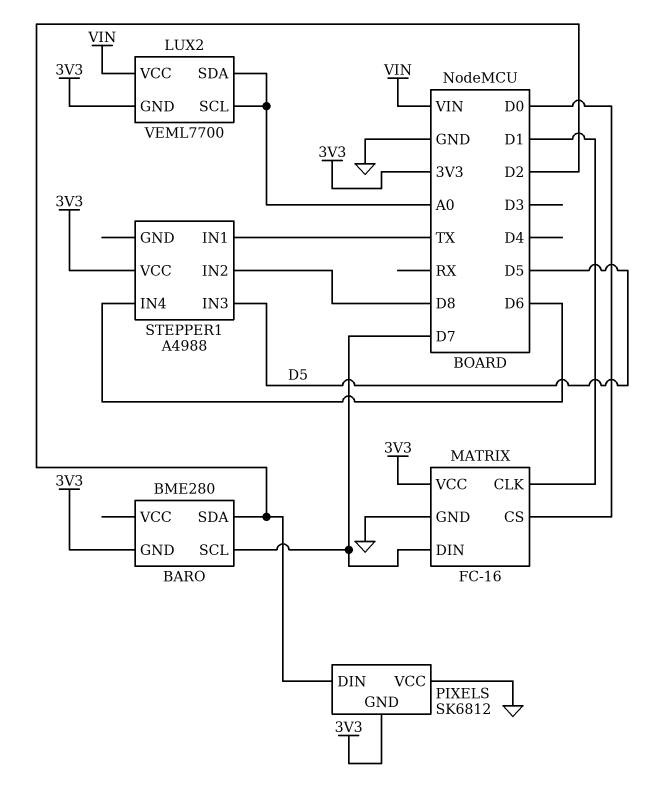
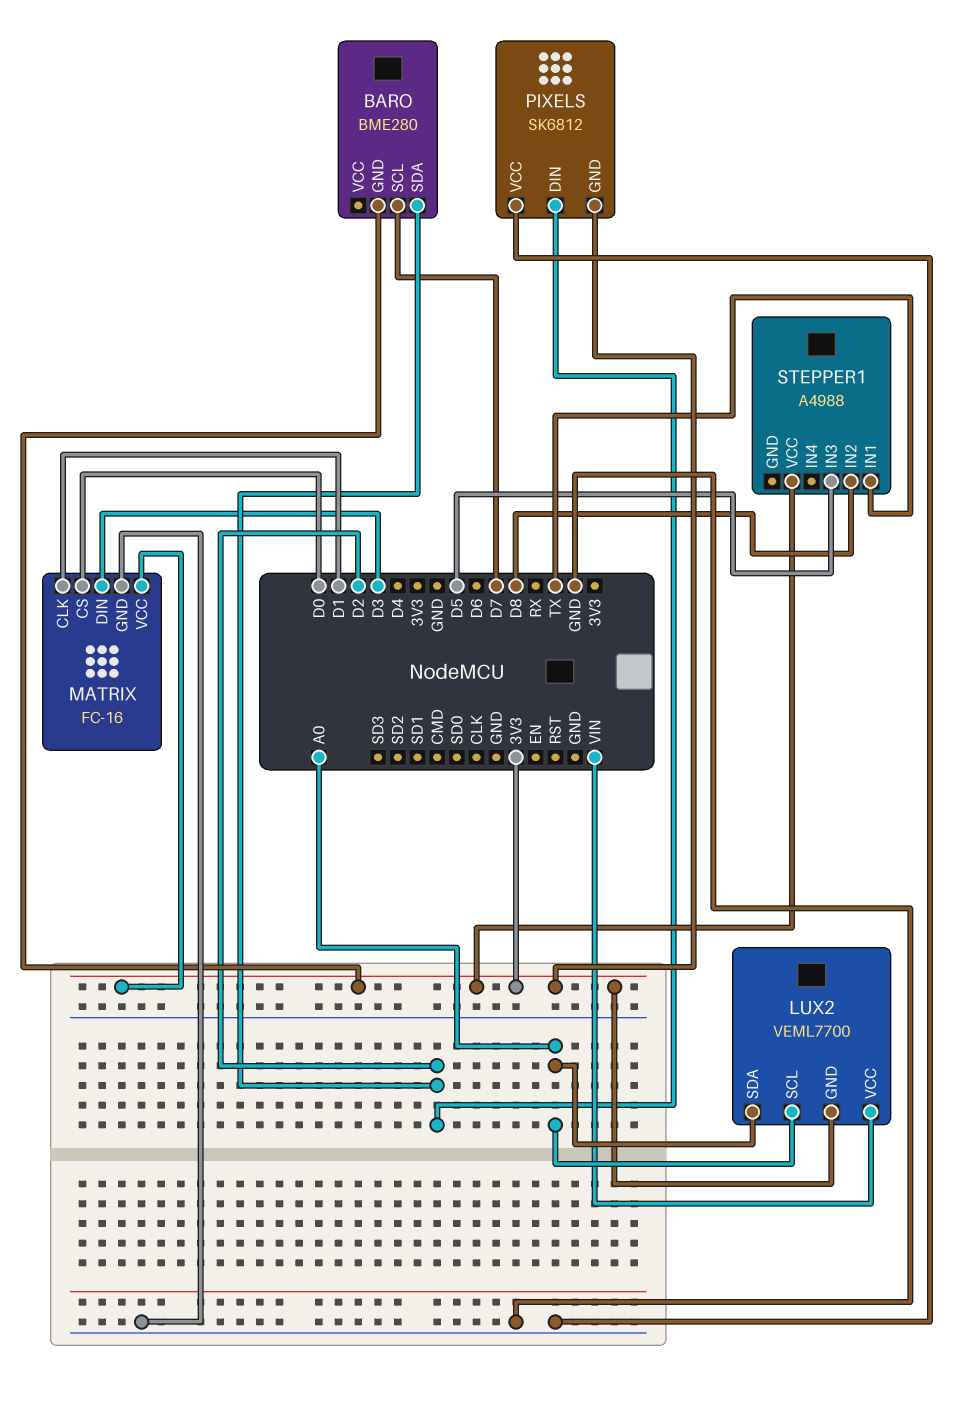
MATRIX pin DIN: D7 -> D3
STEPPER1 pin IN4: D6 -> none

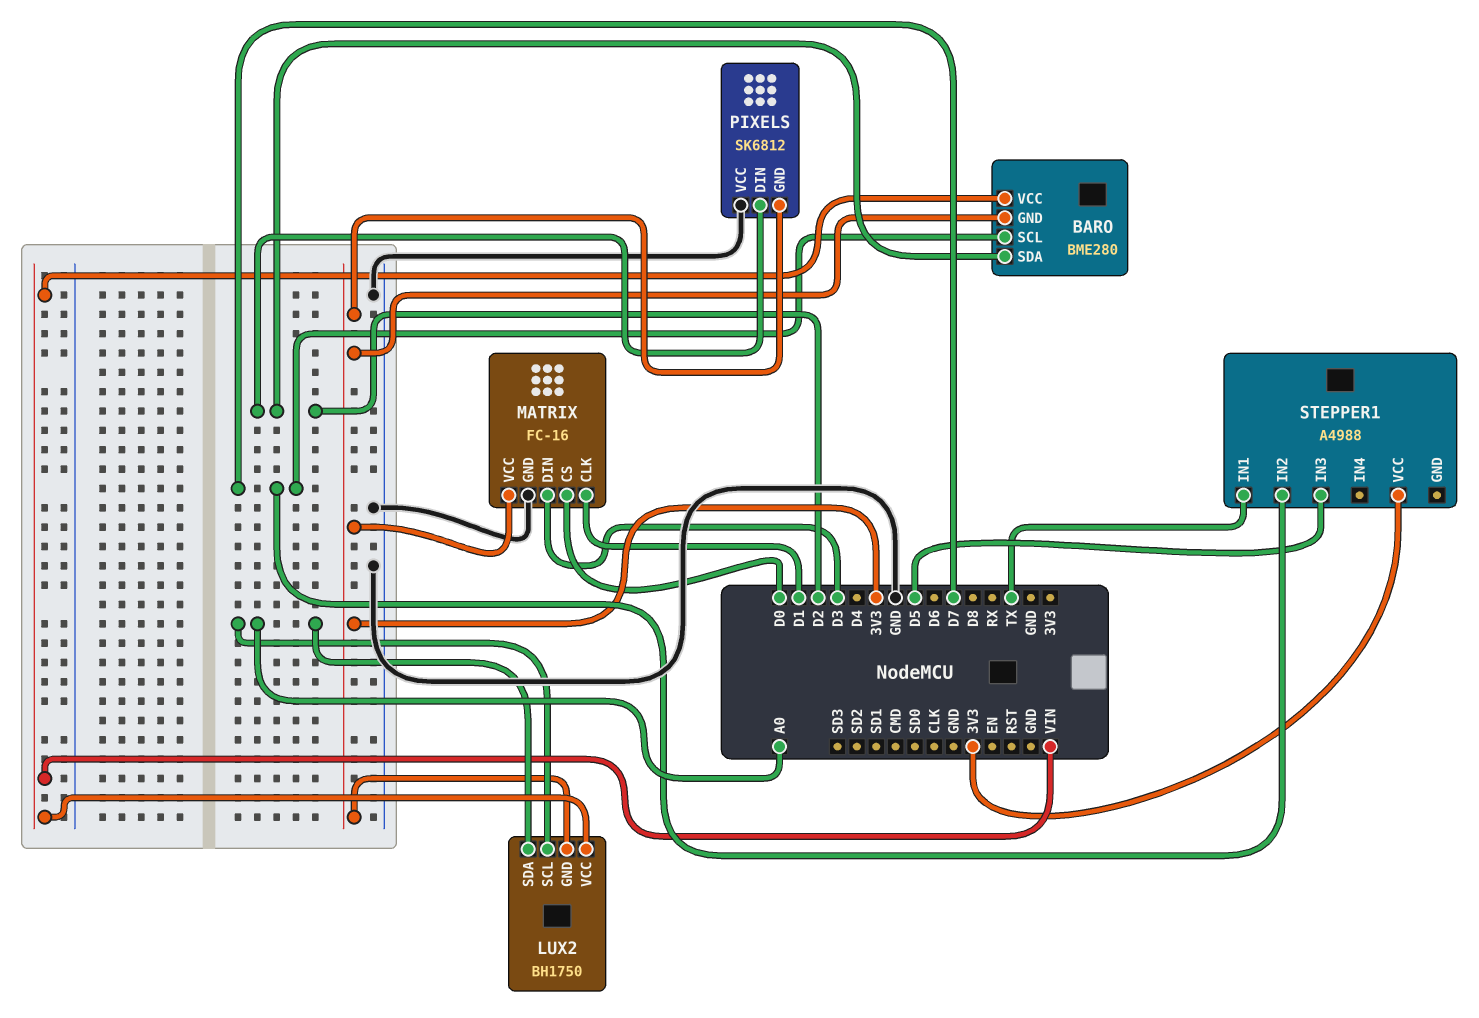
BARO pin VCC: none -> VIN
LUX2: VEML7700 -> BH1750
STEPPER1 pin IN2: D8 -> D7

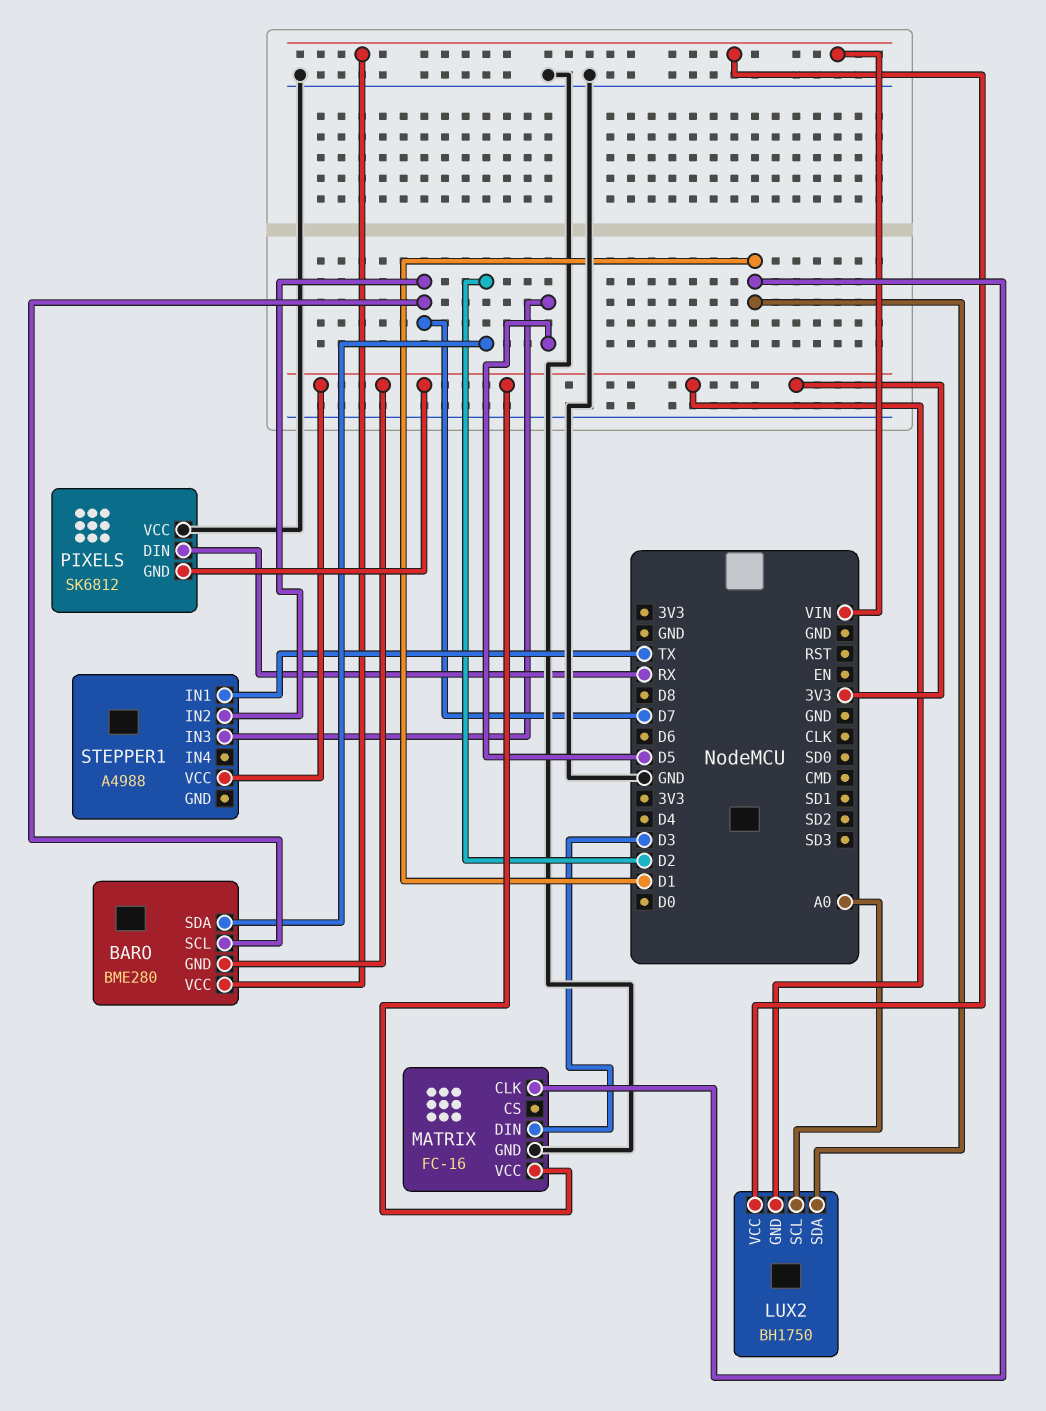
LUX2 pin SDA: A0 -> D1
MATRIX pin CS: D0 -> none
PIXELS pin DIN: D2 -> RX

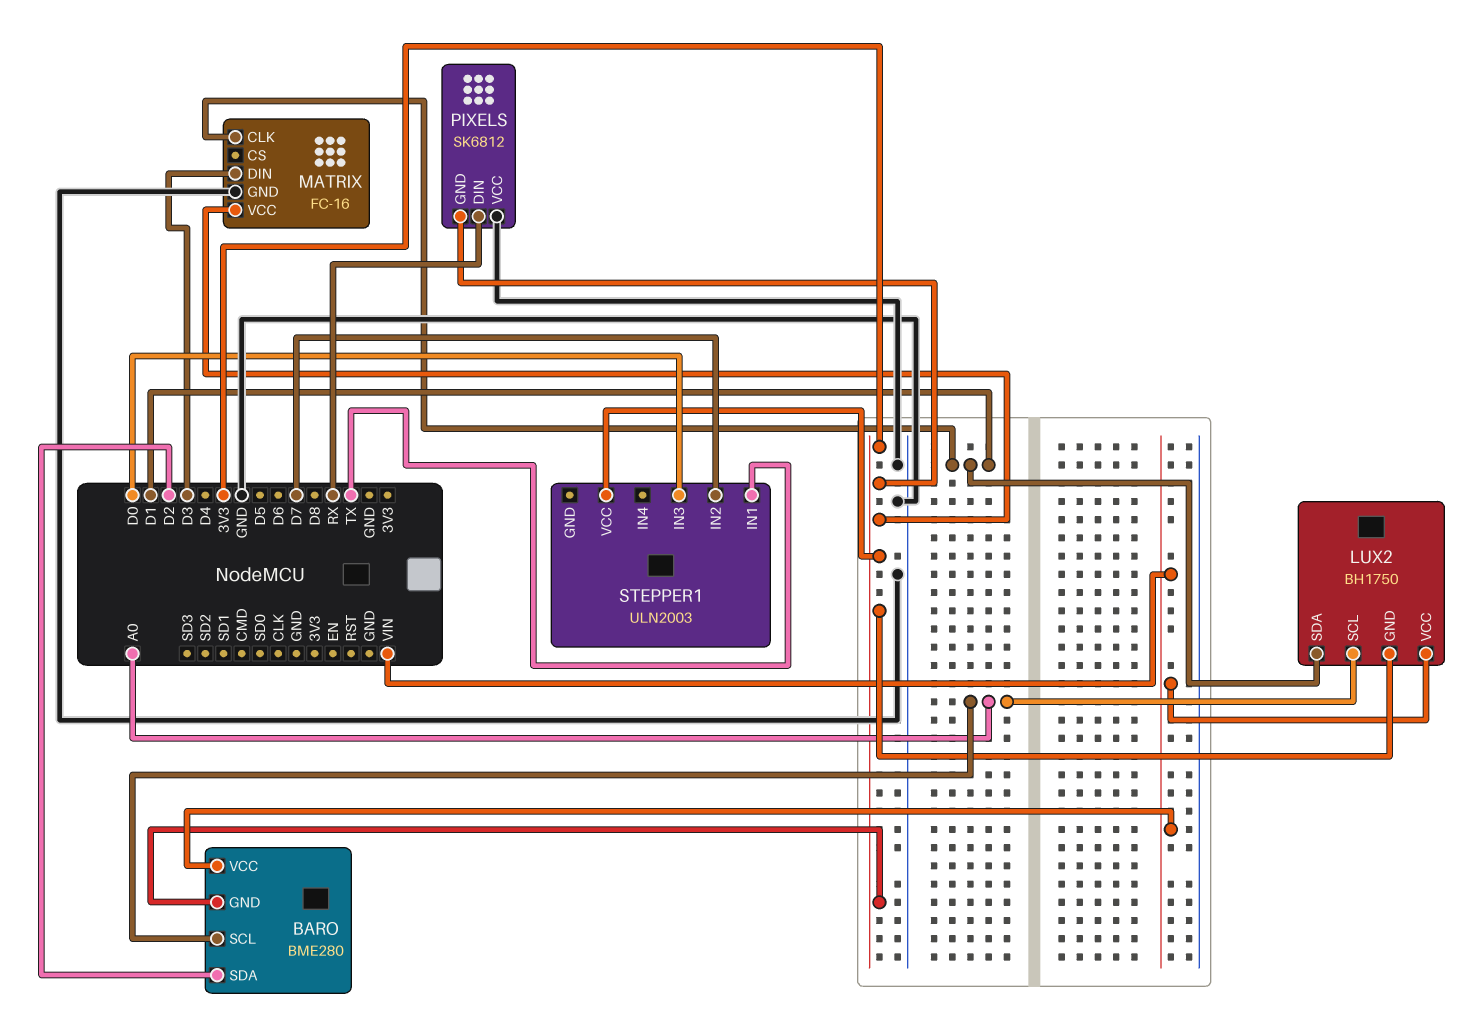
BARO pin SCL: D7 -> A0
STEPPER1: A4988 -> ULN2003
STEPPER1 pin IN3: D5 -> D0

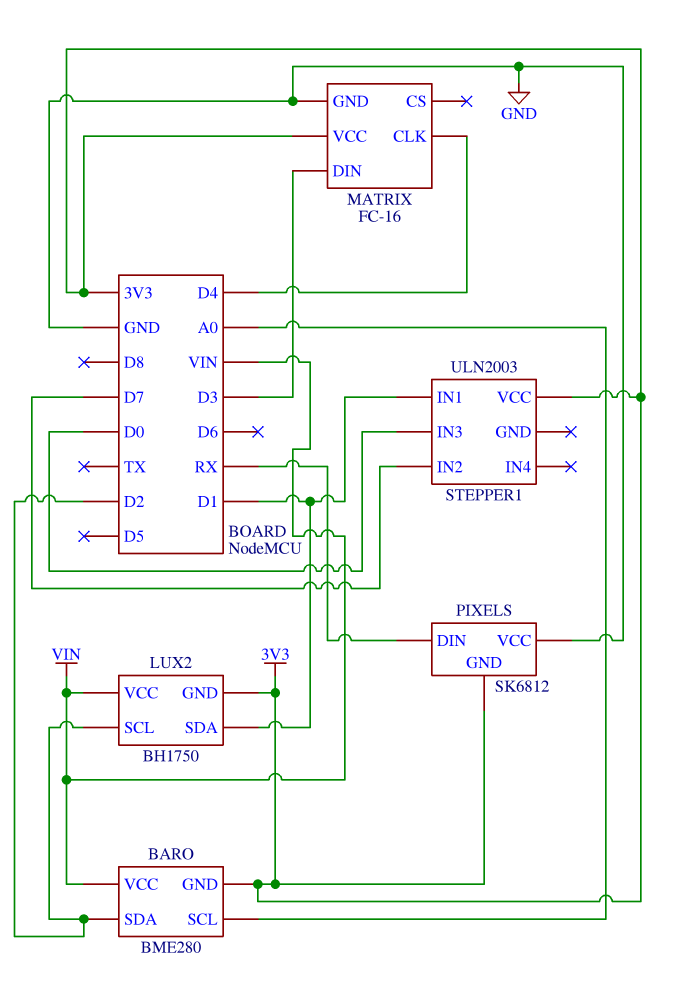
LUX2 pin SCL: A0 -> D2
MATRIX pin CLK: D1 -> D4
STEPPER1 pin IN1: TX -> D1

